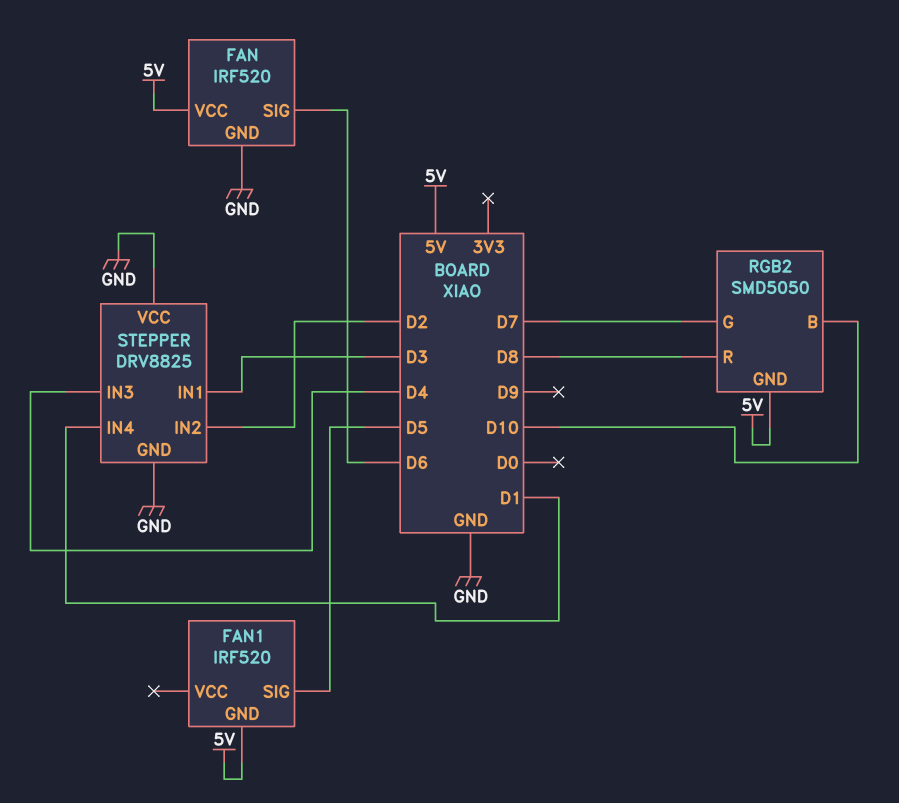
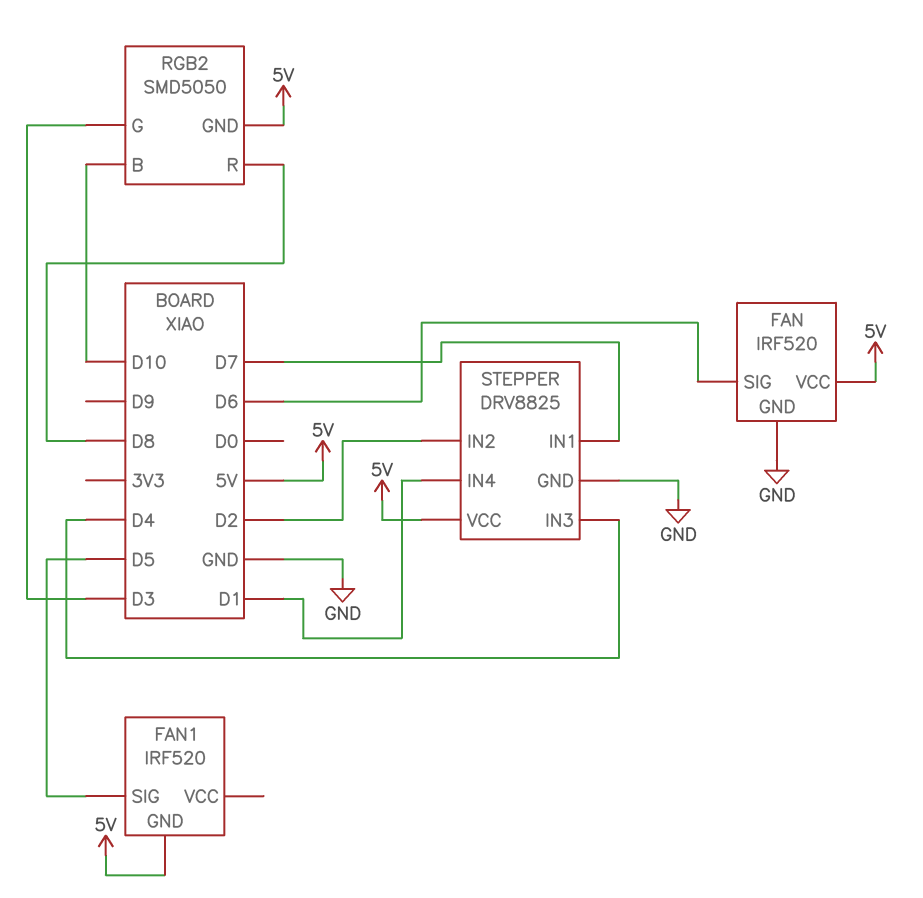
RGB2 pin G: D7 -> D3
STEPPER pin IN1: D3 -> D7
STEPPER pin VCC: GND -> 5V

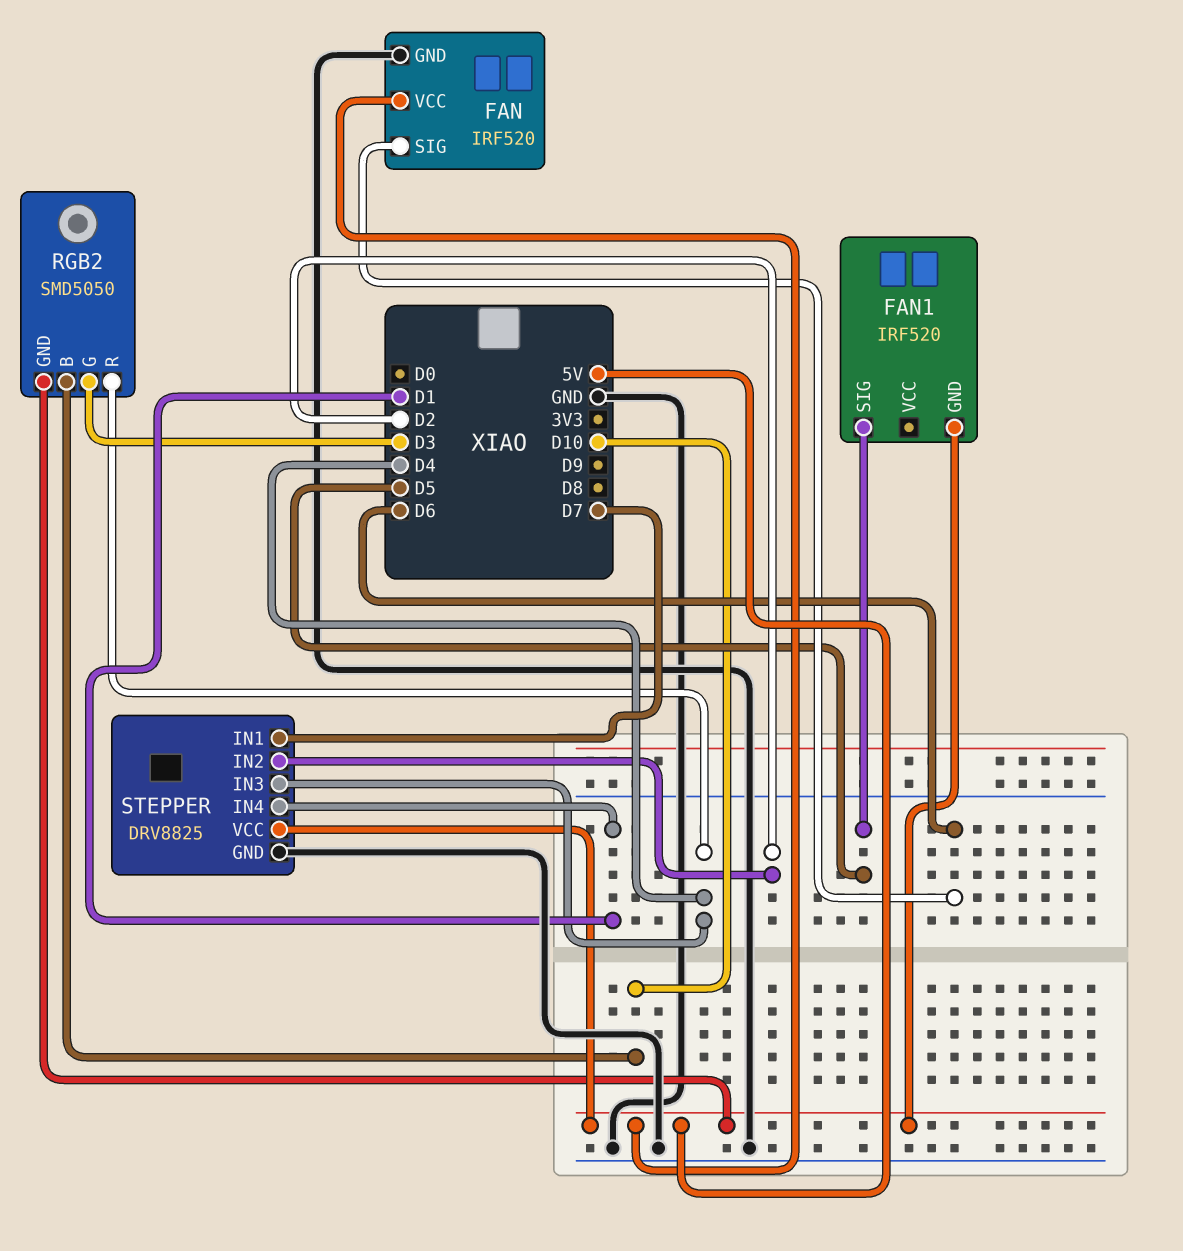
RGB2 pin R: D8 -> D4

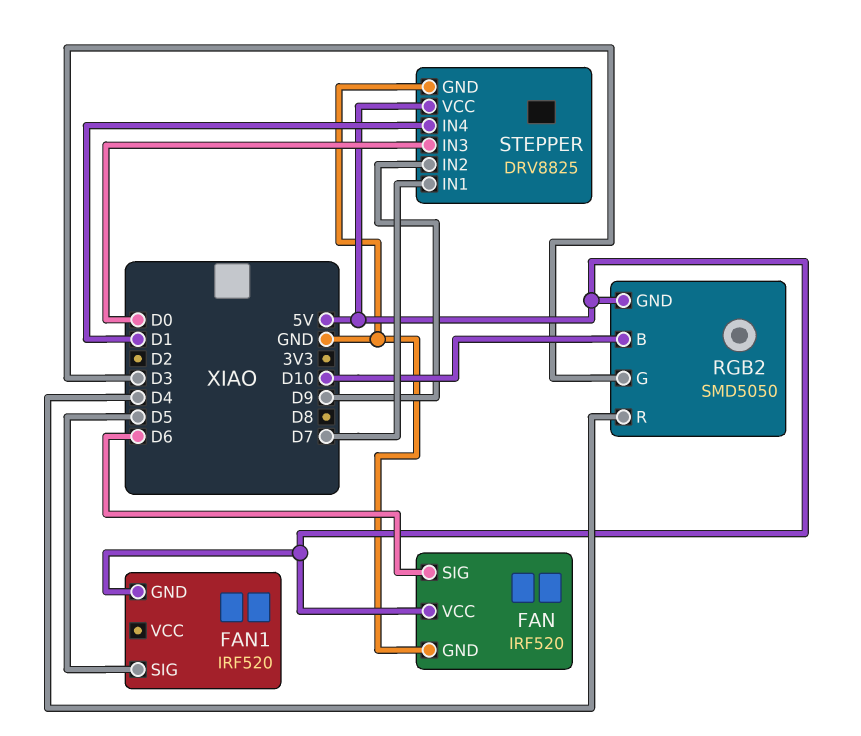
STEPPER pin IN2: D2 -> D9
STEPPER pin IN3: D4 -> D0

